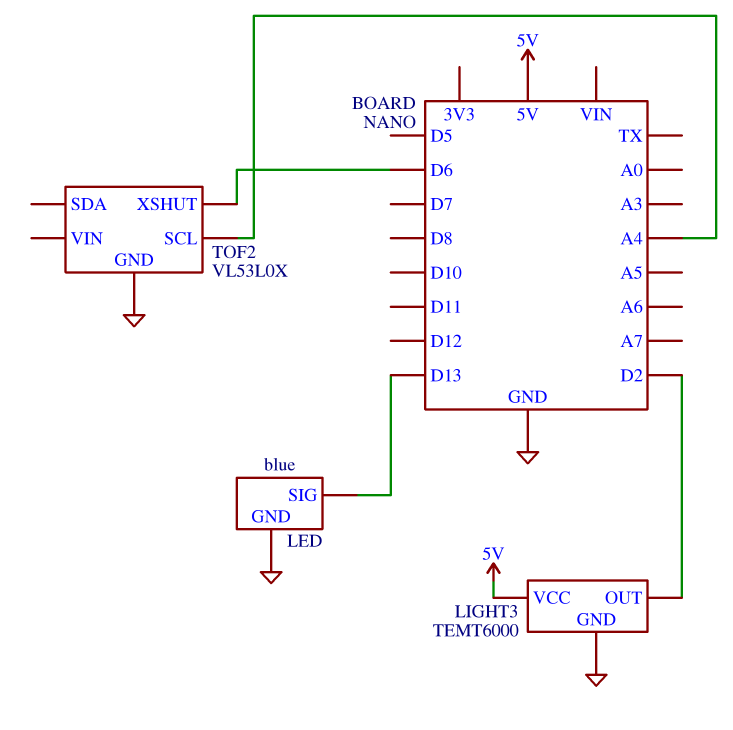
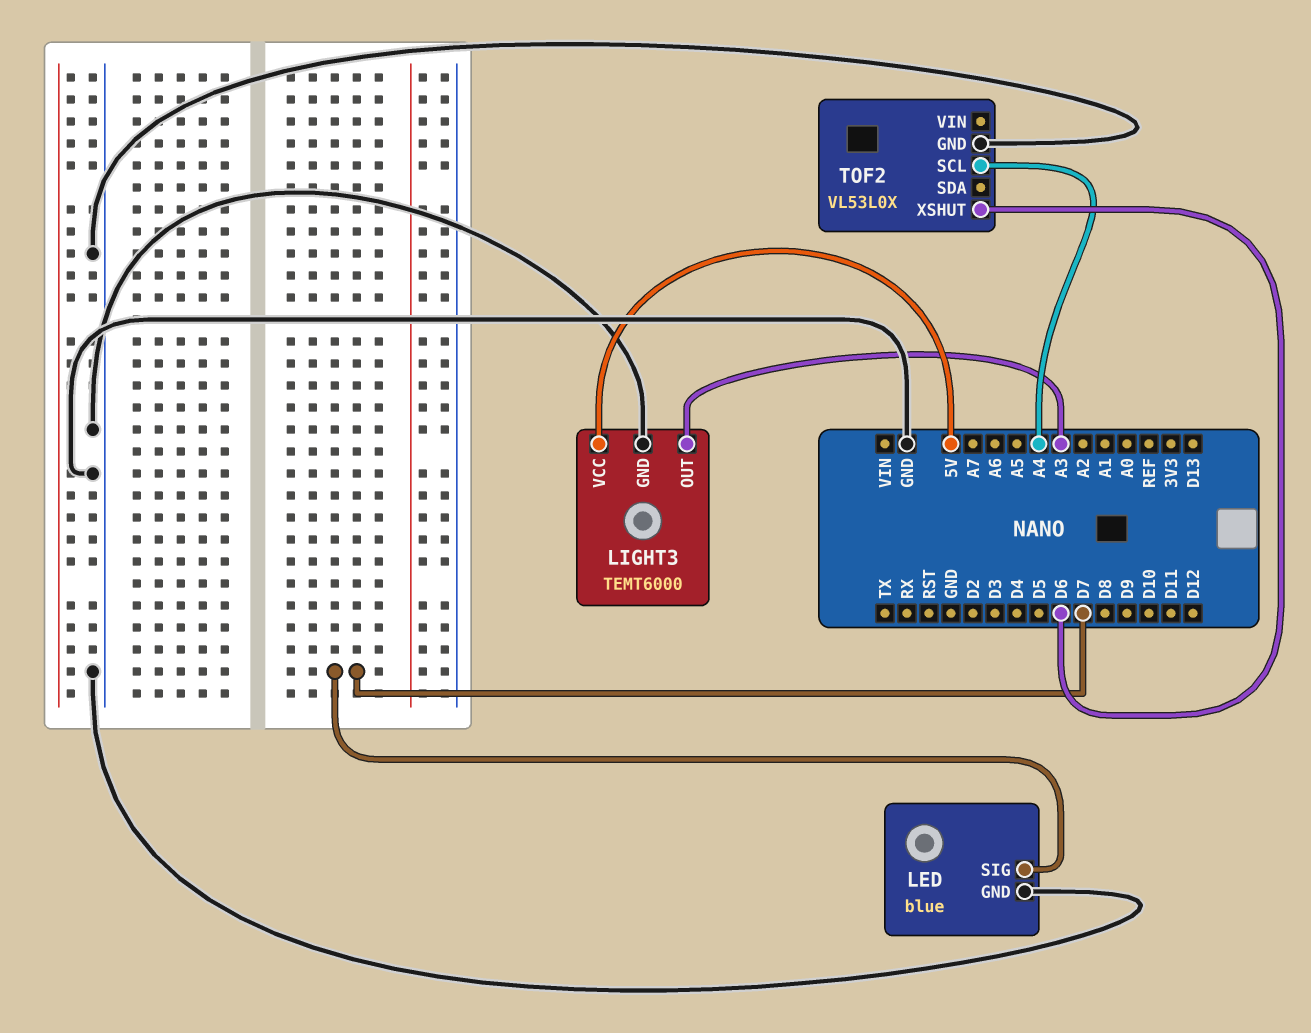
LED pin SIG: D13 -> D7
LIGHT3 pin OUT: D2 -> A3

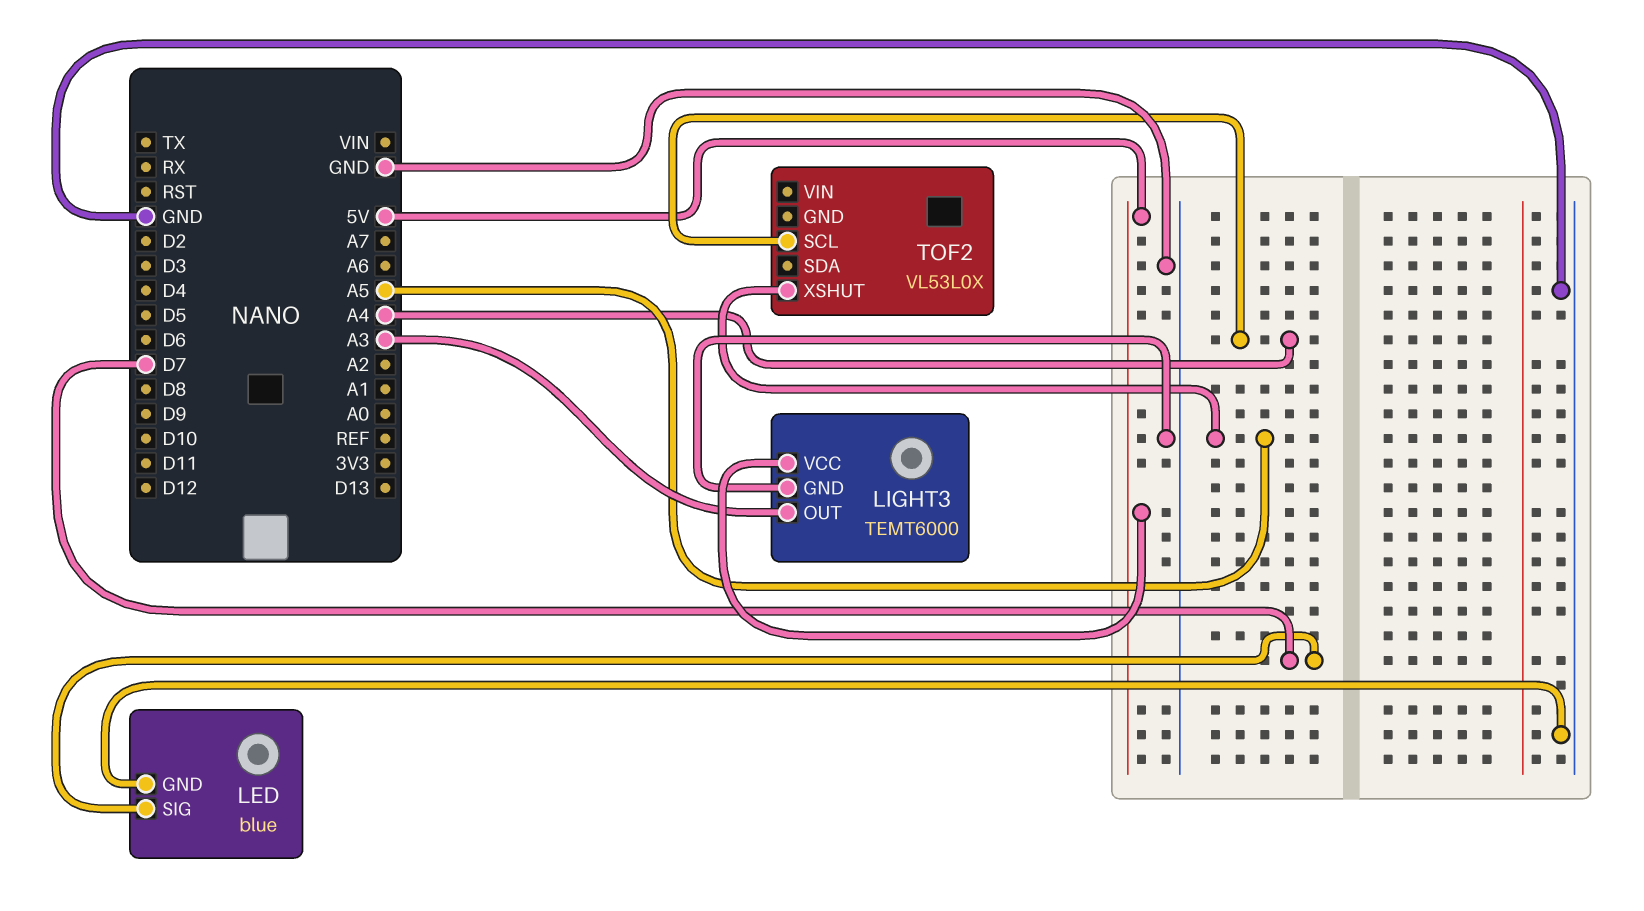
TOF2 pin GND: GND -> none
TOF2 pin XSHUT: D6 -> A5

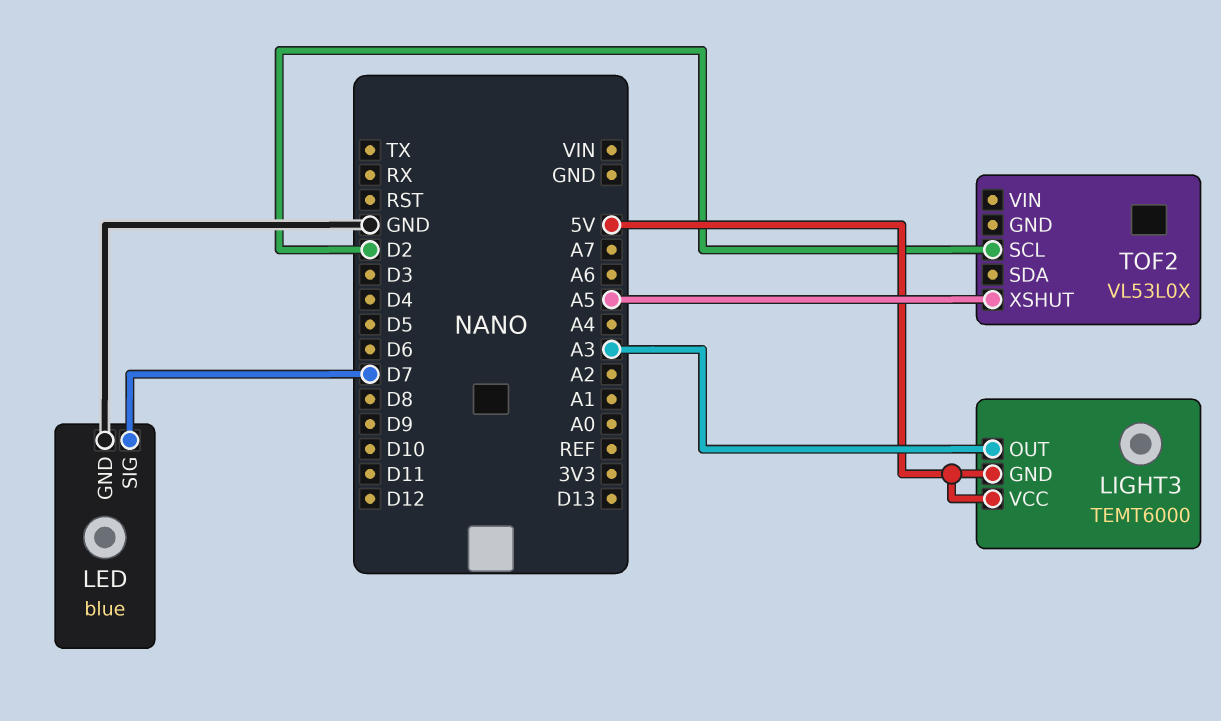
LIGHT3 pin GND: GND -> 5V
TOF2 pin SCL: A4 -> D2

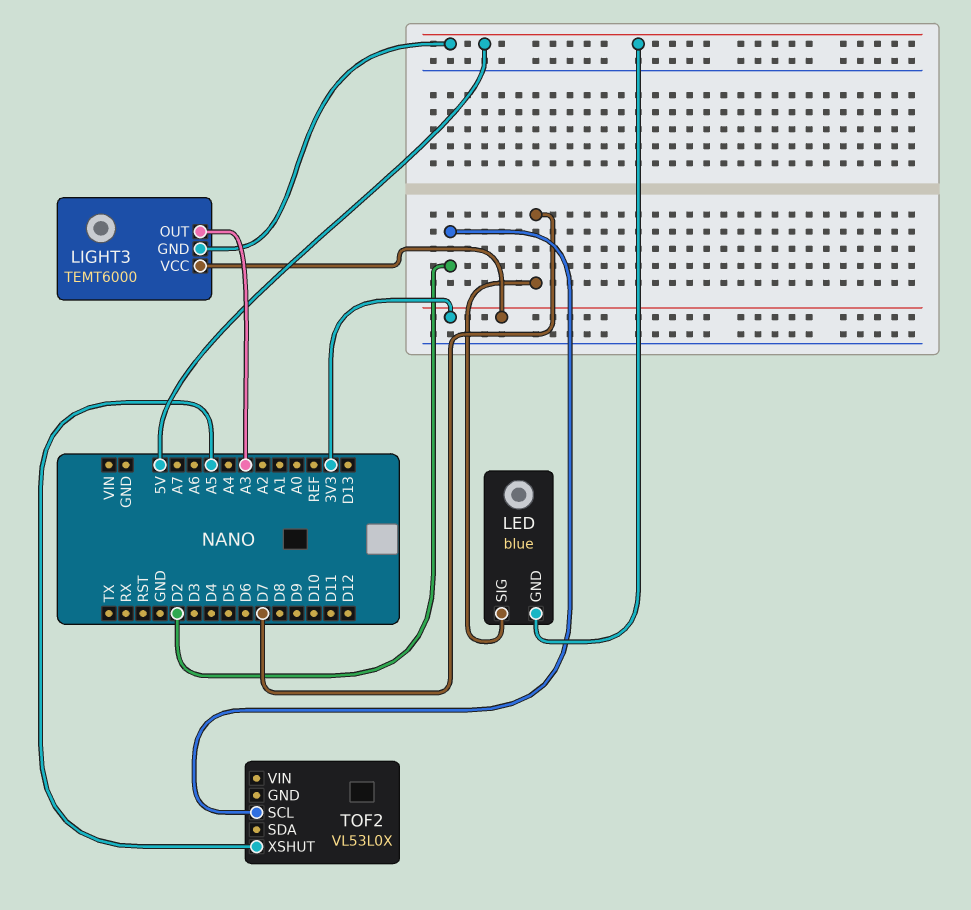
LED pin GND: GND -> 5V
LIGHT3 pin VCC: 5V -> 3V3

